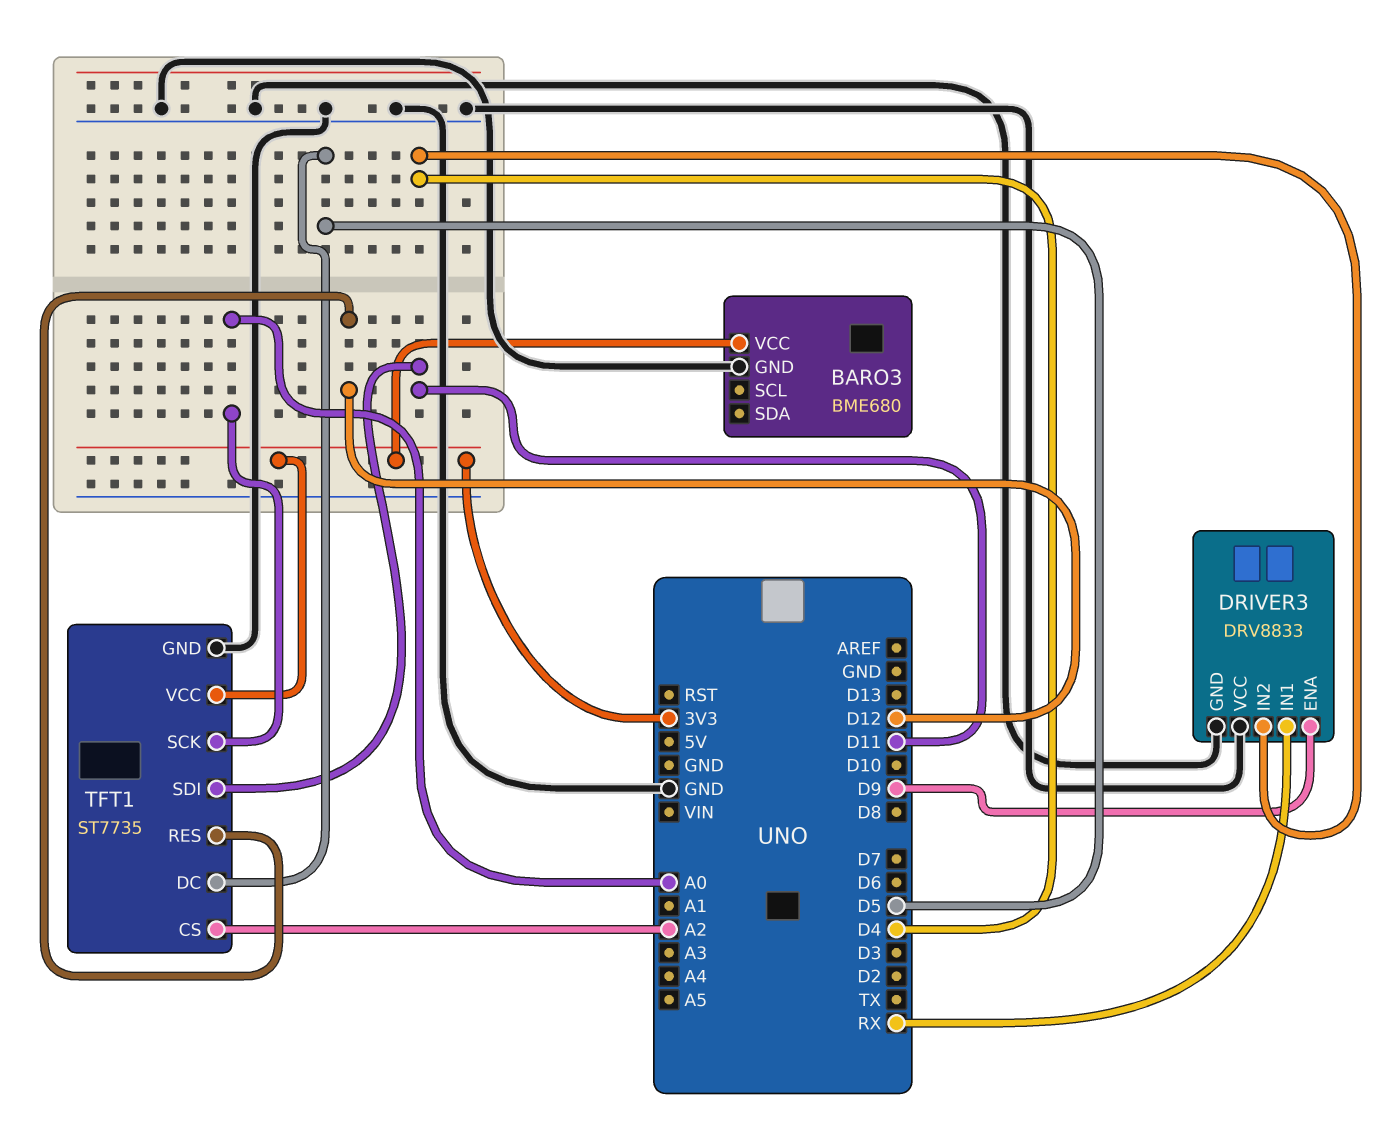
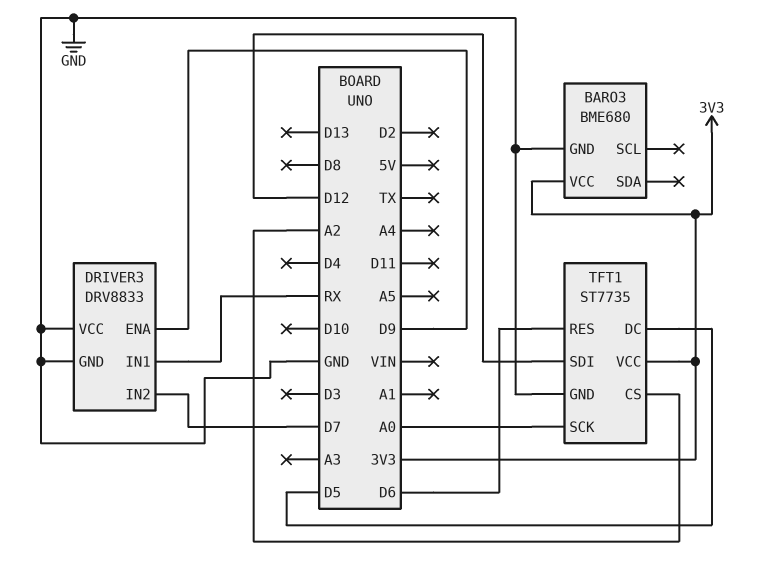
DRIVER3 pin IN2: D4 -> D7
TFT1 pin RES: D12 -> D6
TFT1 pin SDI: D11 -> D12

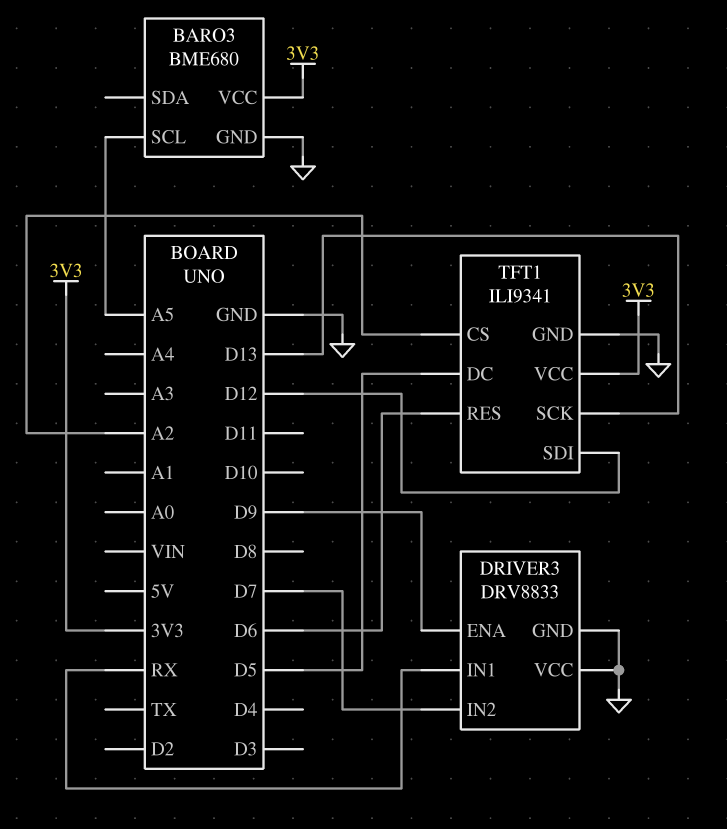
BARO3 pin SCL: none -> A5
TFT1: ST7735 -> ILI9341
TFT1 pin SCK: A0 -> D13

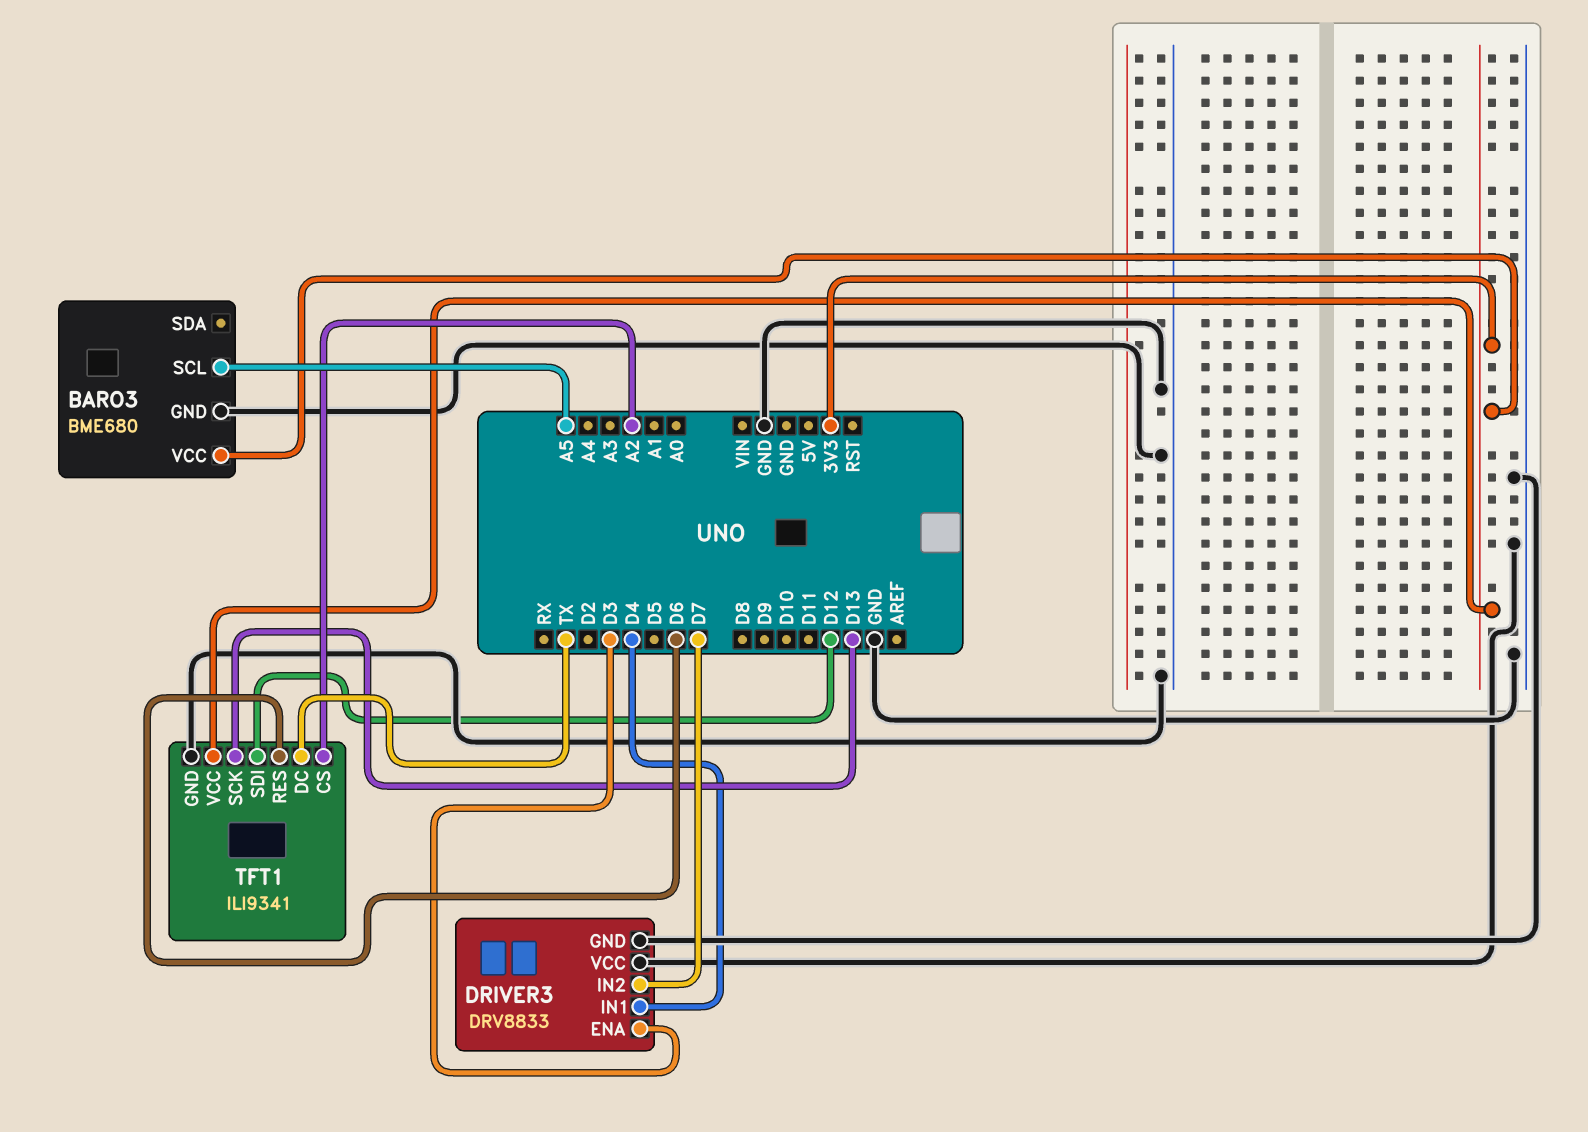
DRIVER3 pin ENA: D9 -> D3
DRIVER3 pin IN1: RX -> D4
TFT1 pin DC: D5 -> TX

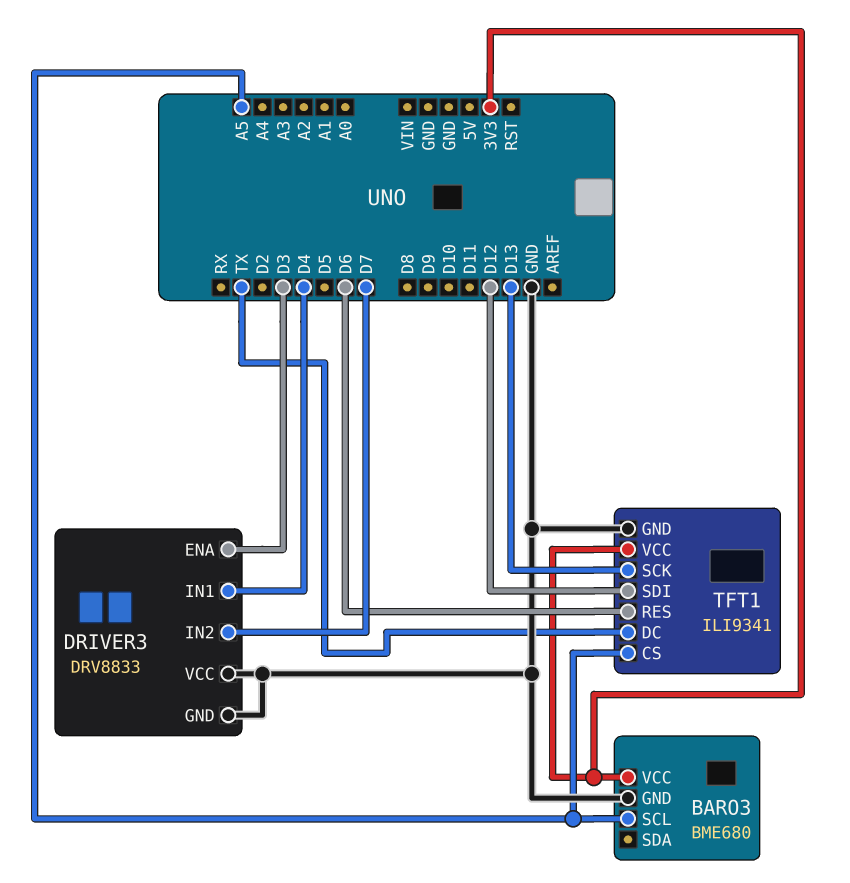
TFT1 pin CS: A2 -> A5

